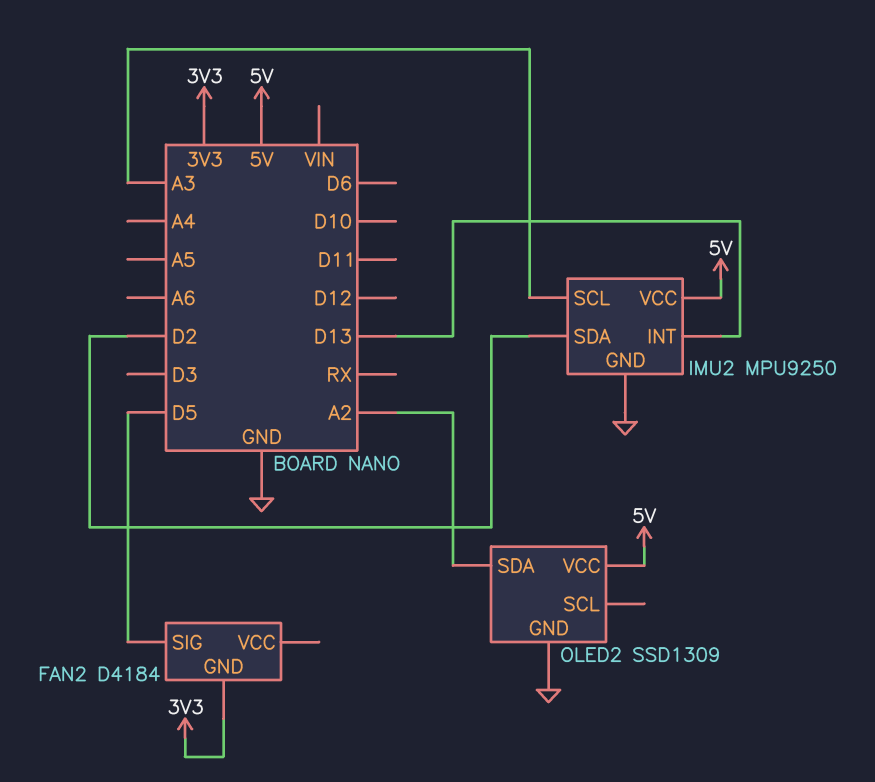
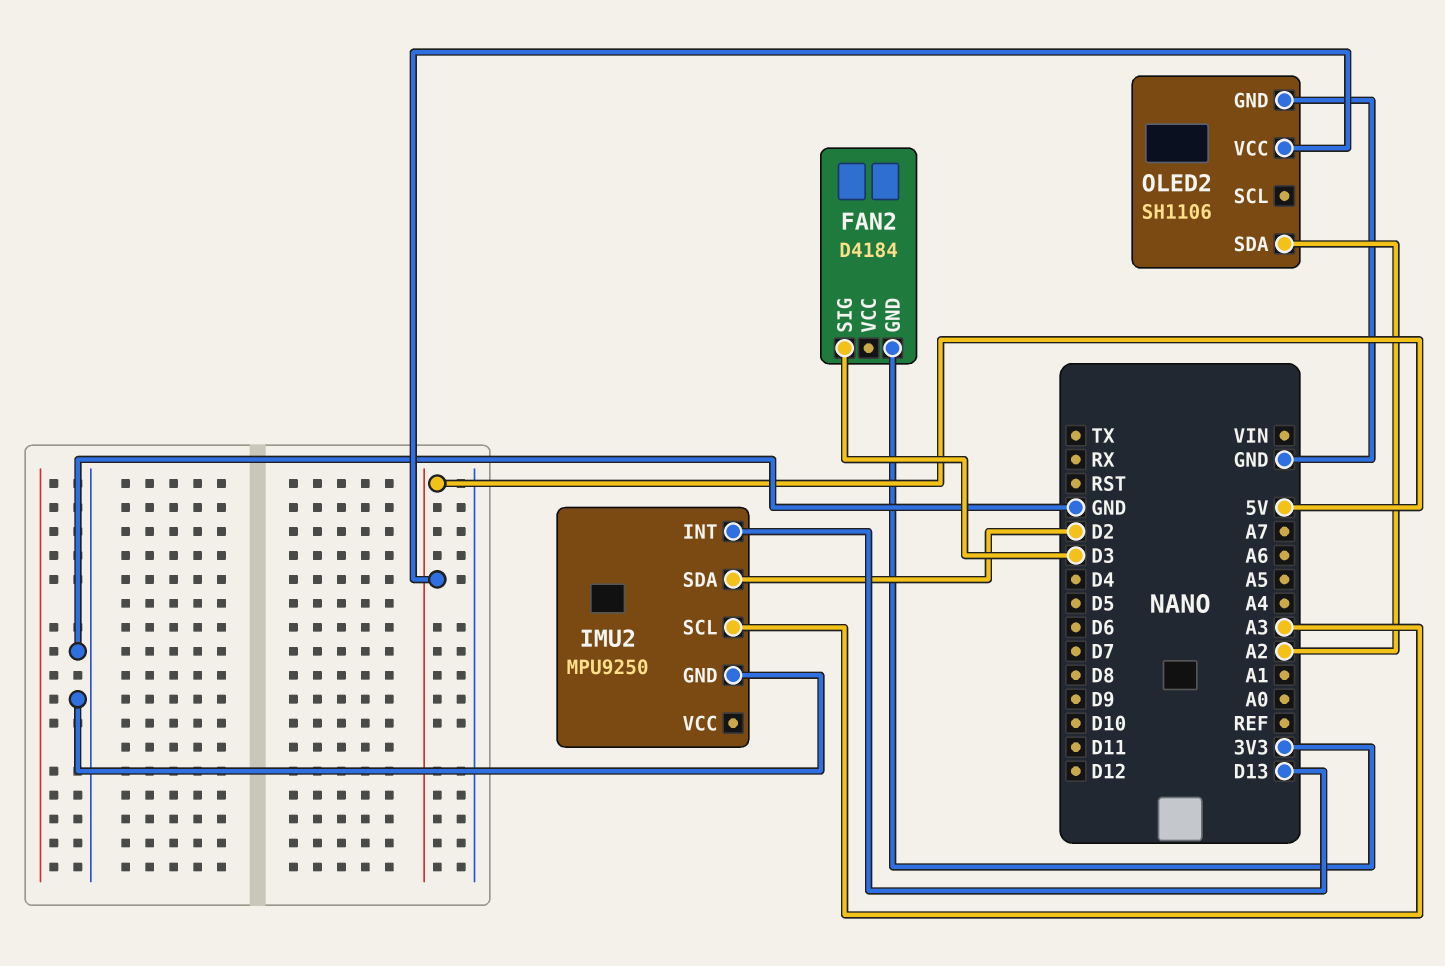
FAN2 pin SIG: D5 -> D3
IMU2 pin VCC: 5V -> none
OLED2: SSD1309 -> SH1106

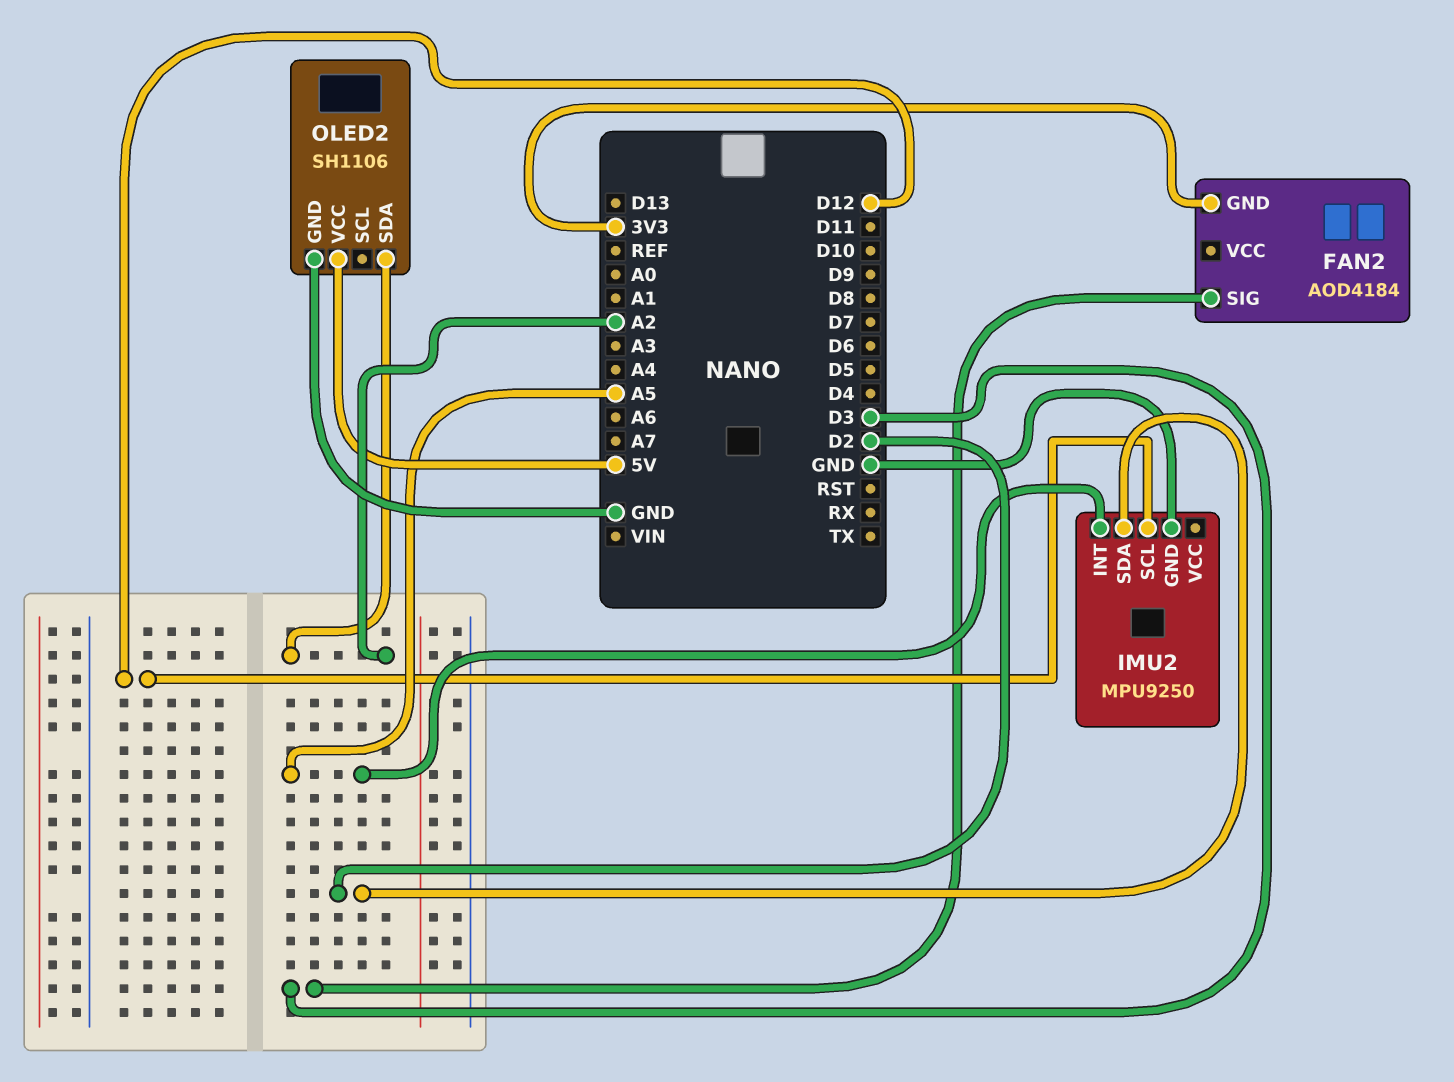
FAN2: D4184 -> AOD4184
IMU2 pin INT: D13 -> A5
IMU2 pin SCL: A3 -> D12

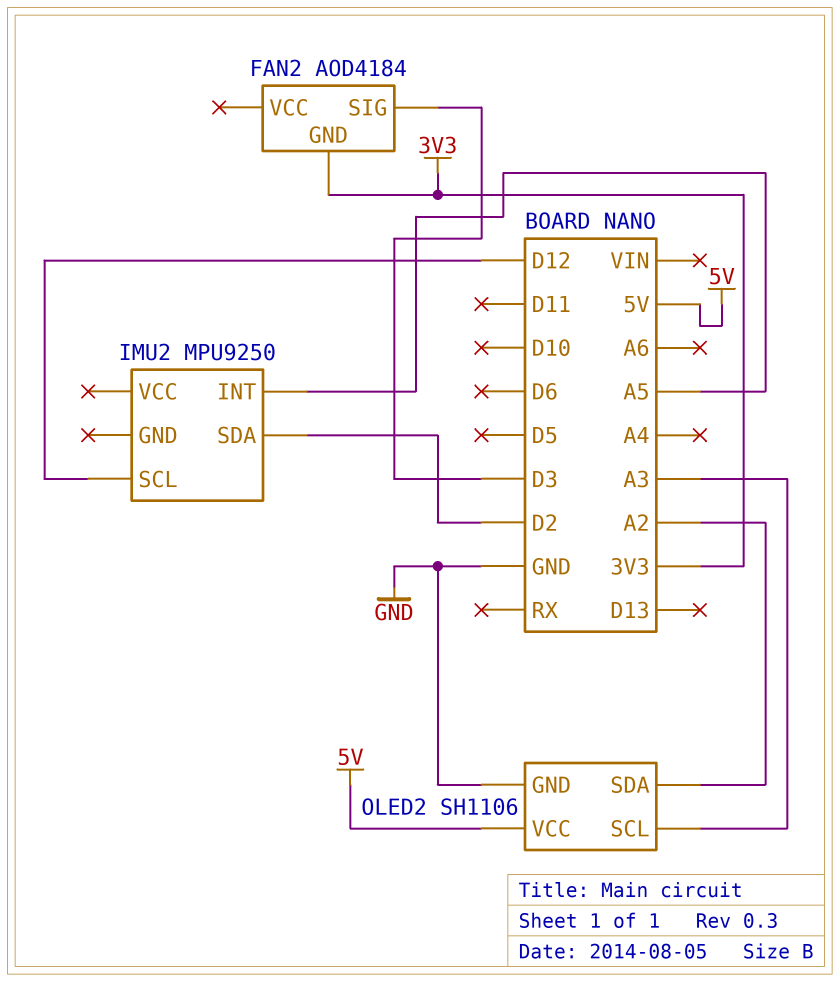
IMU2 pin GND: GND -> none
OLED2 pin SCL: none -> A3

